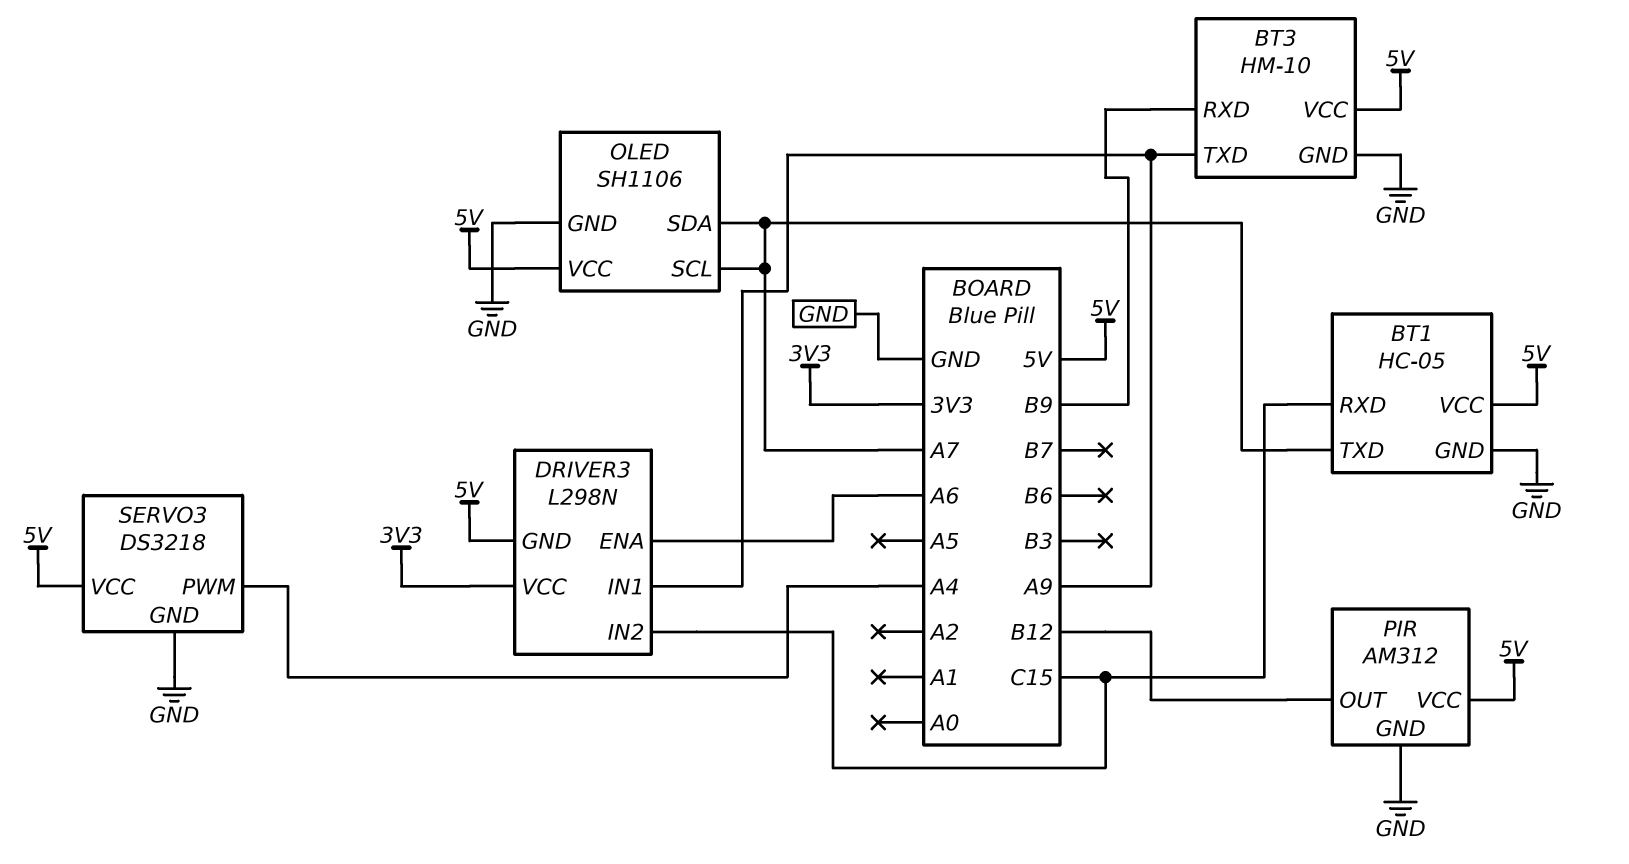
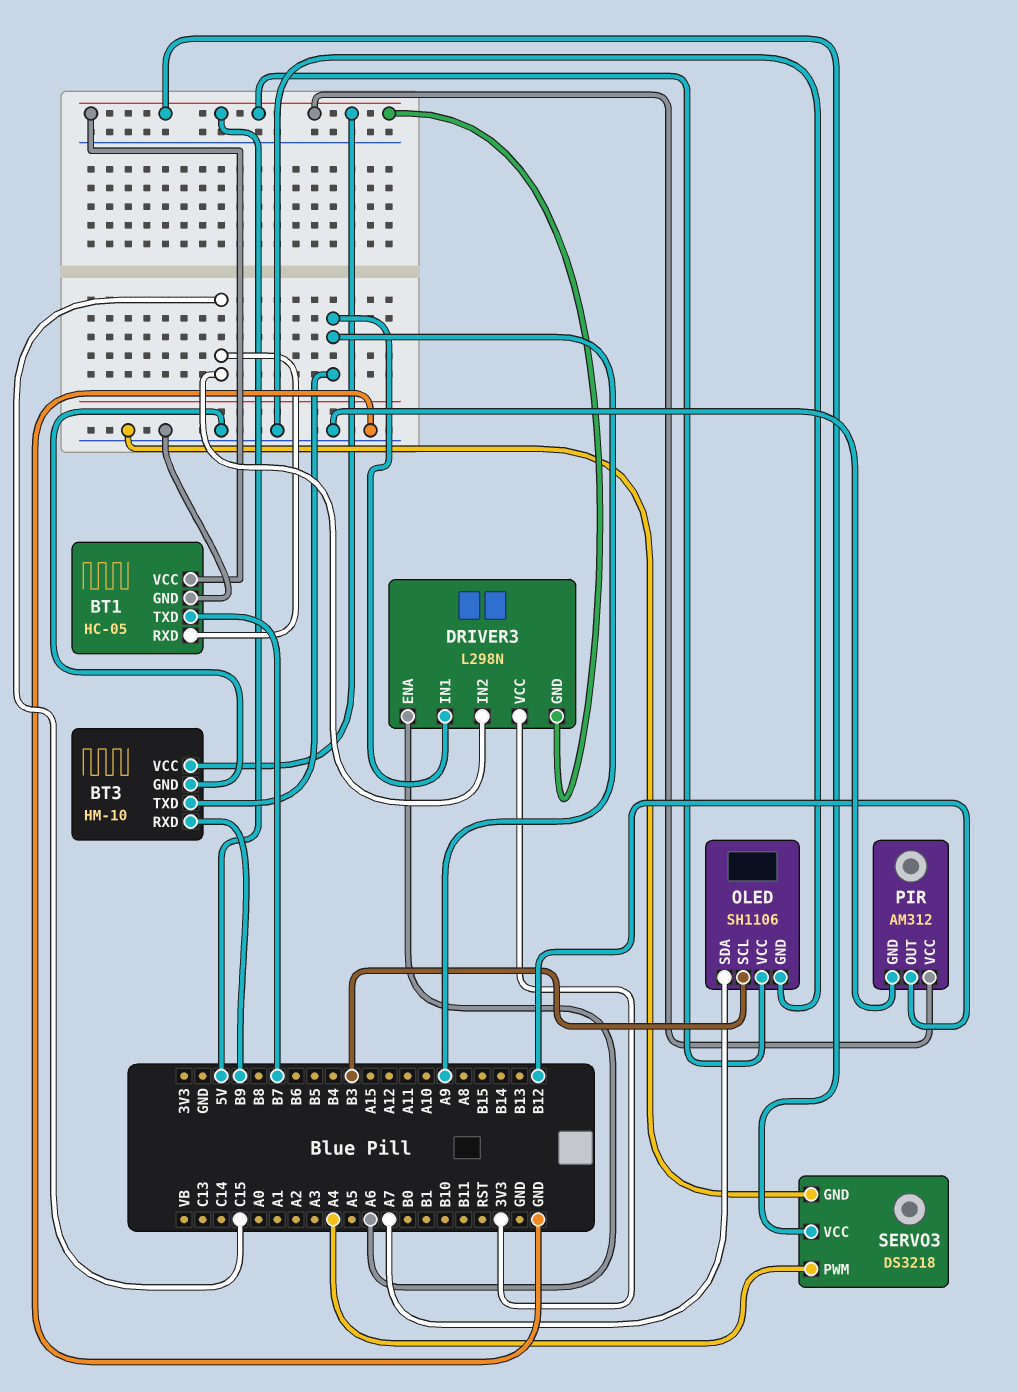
BT1 pin TXD: A7 -> B7
OLED pin SCL: A7 -> B3

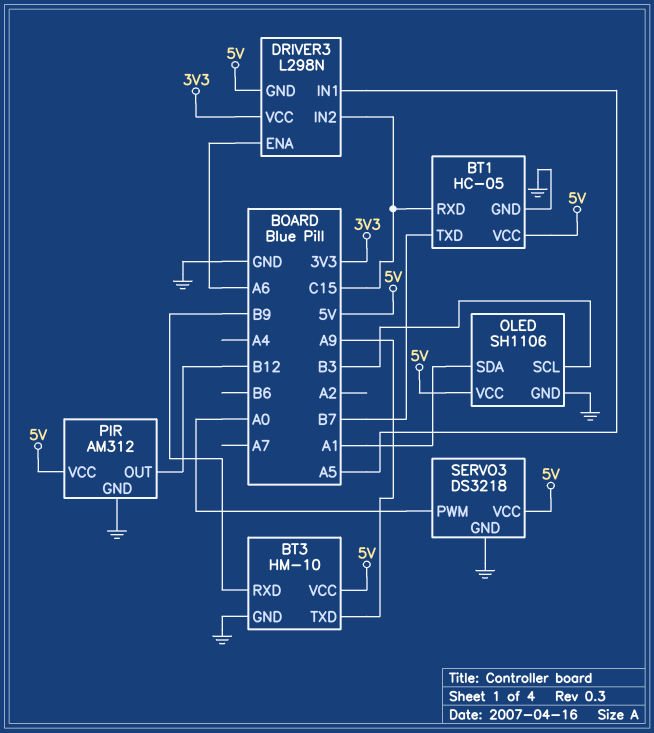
DRIVER3 pin IN1: A9 -> A5
OLED pin SDA: A7 -> A1
SERVO3 pin PWM: A4 -> A0

